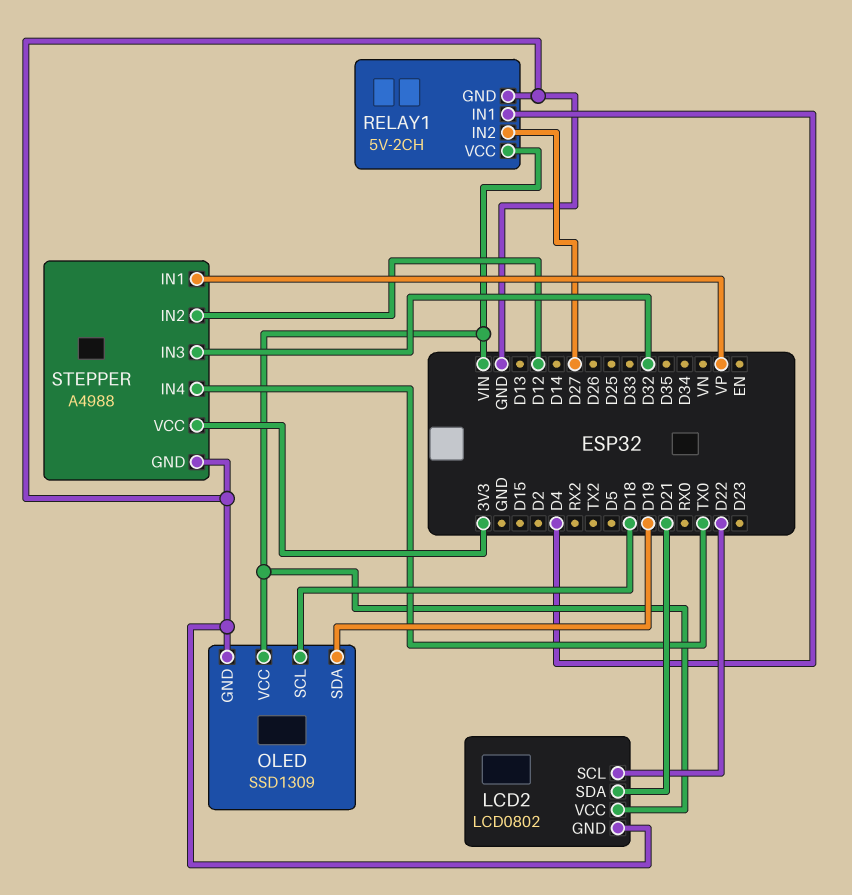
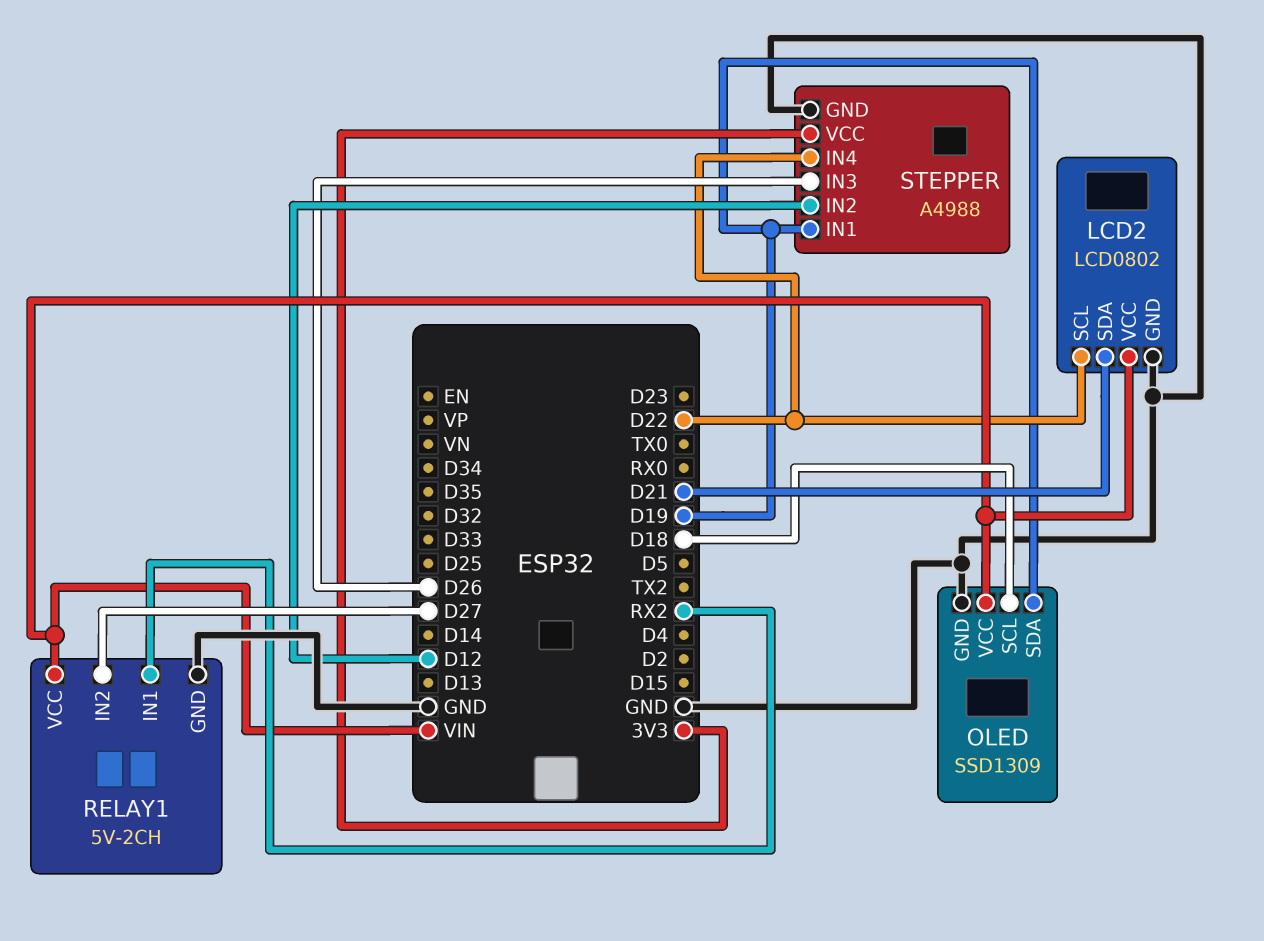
RELAY1 pin IN1: D4 -> RX2
STEPPER pin IN1: VP -> D19
STEPPER pin IN3: D32 -> D26
STEPPER pin IN4: TX0 -> D22

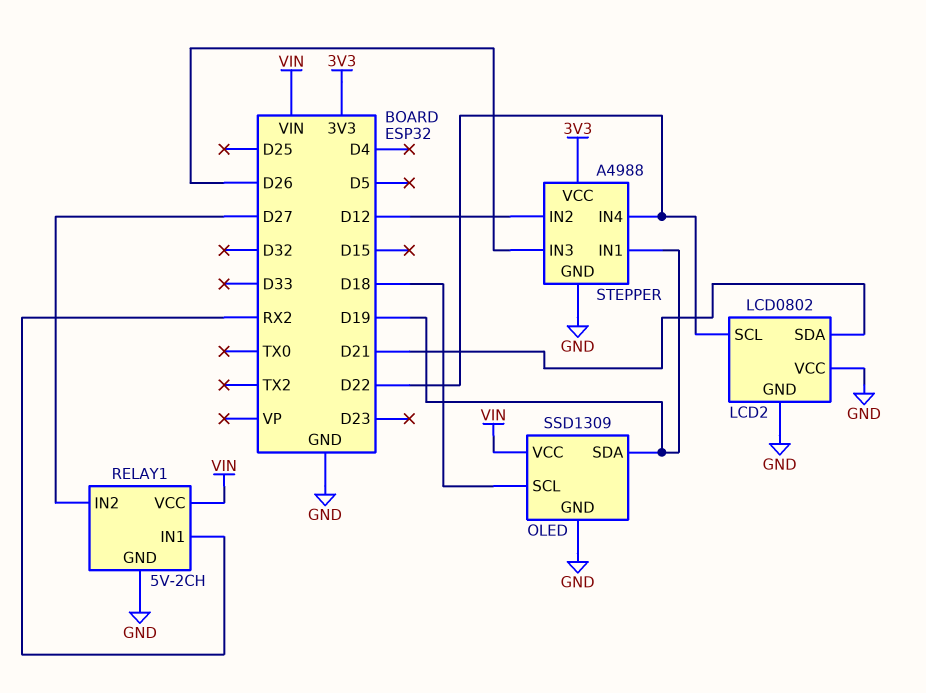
LCD2 pin VCC: VIN -> GND

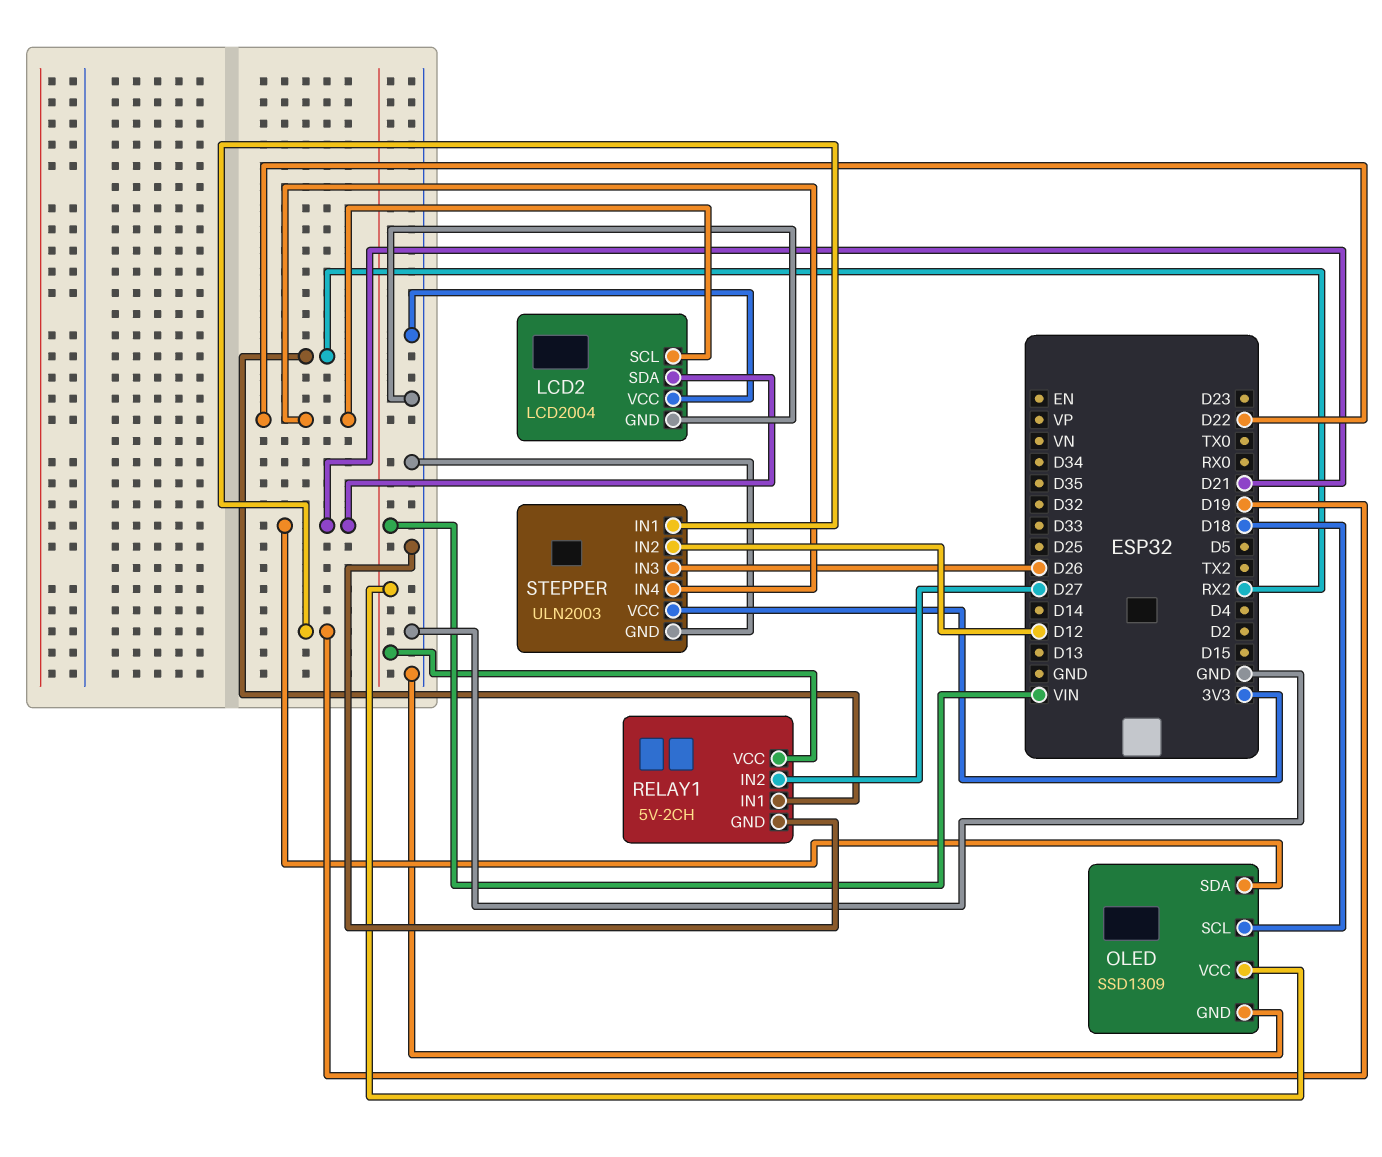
LCD2: LCD0802 -> LCD2004
OLED pin SDA: D19 -> D21
STEPPER: A4988 -> ULN2003

